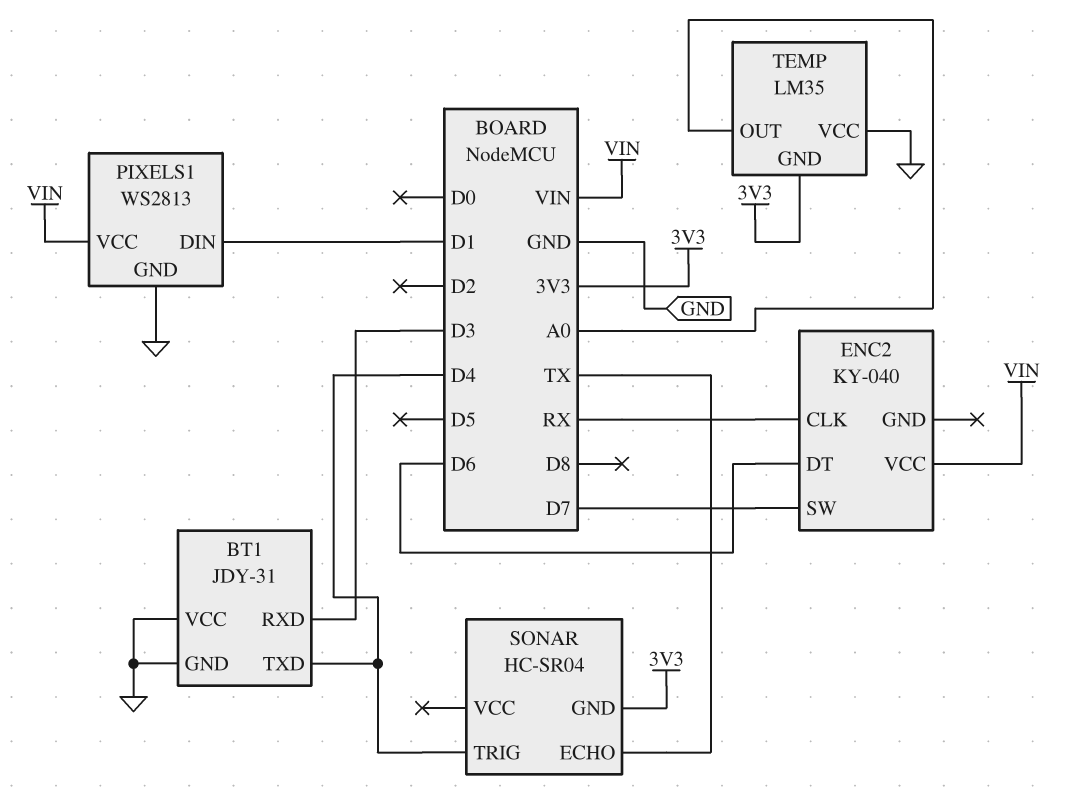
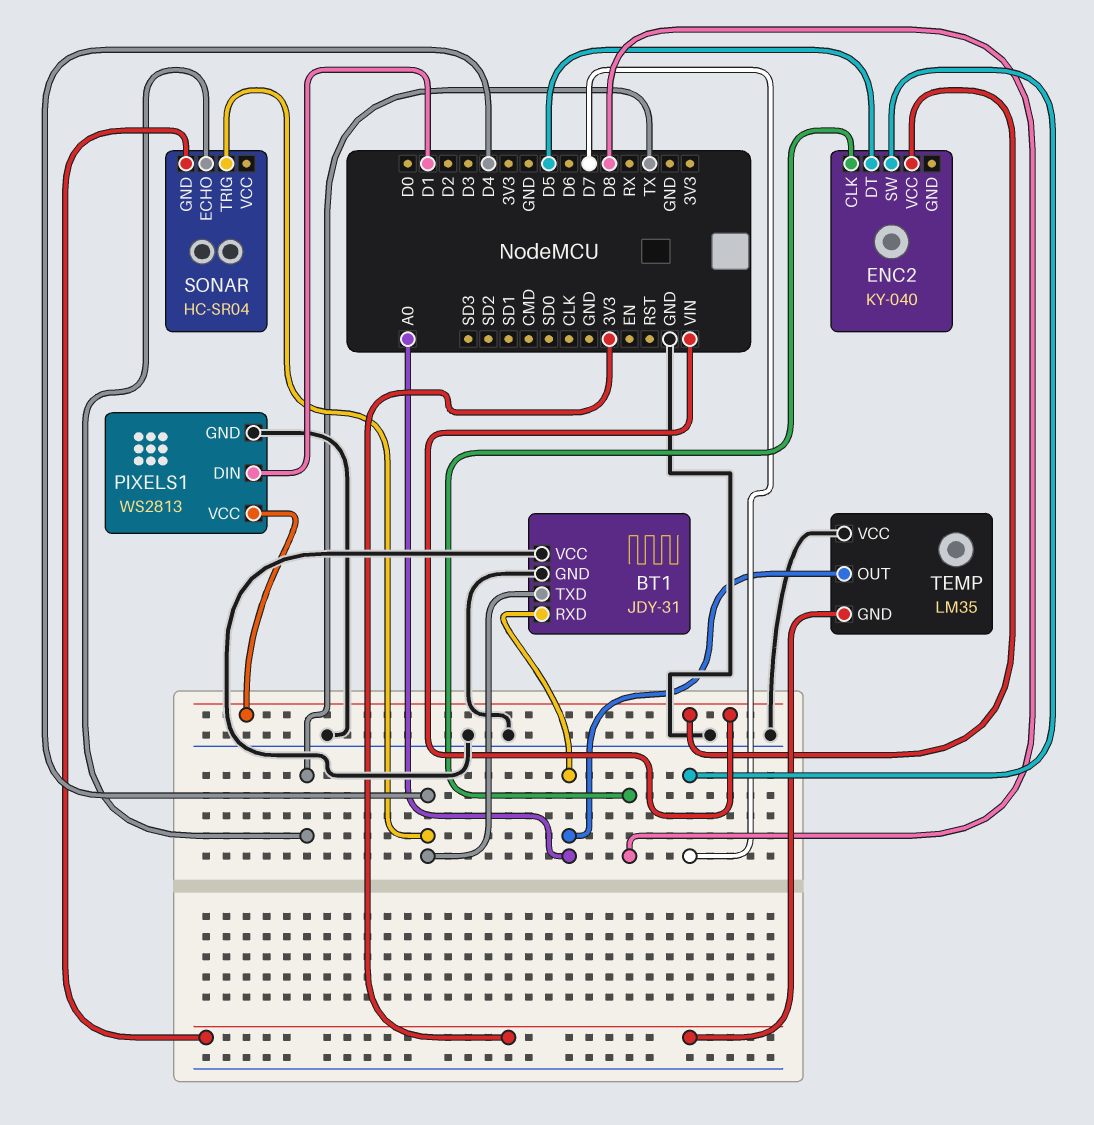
BT1 pin RXD: D3 -> A0
ENC2 pin CLK: RX -> D8
ENC2 pin DT: D6 -> D5

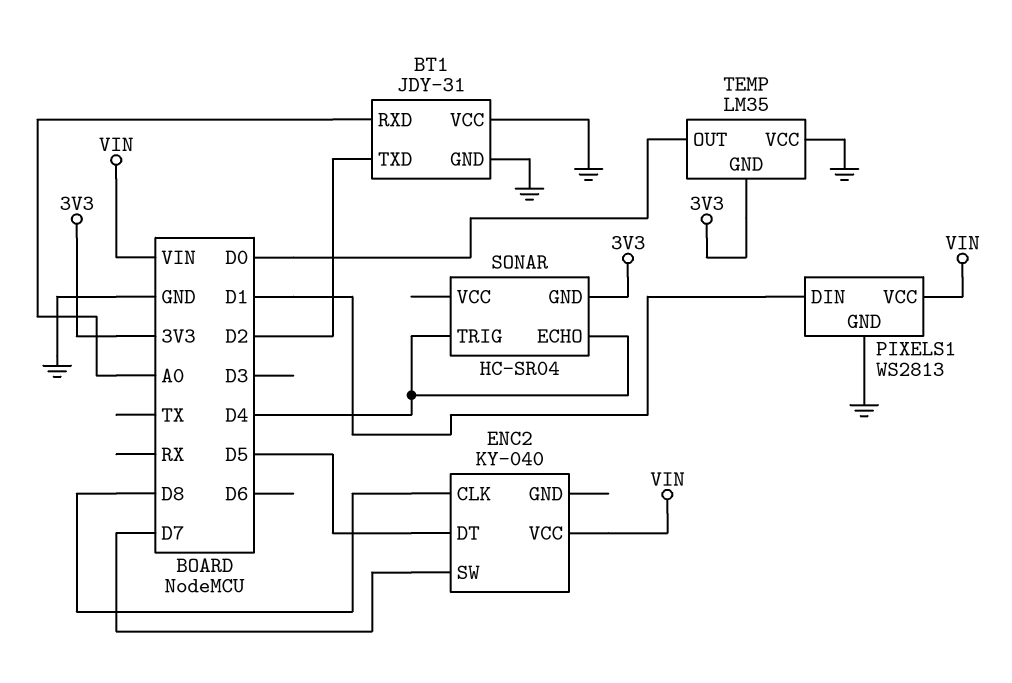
BT1 pin TXD: D4 -> D2
SONAR pin ECHO: TX -> D4
TEMP pin OUT: A0 -> D0

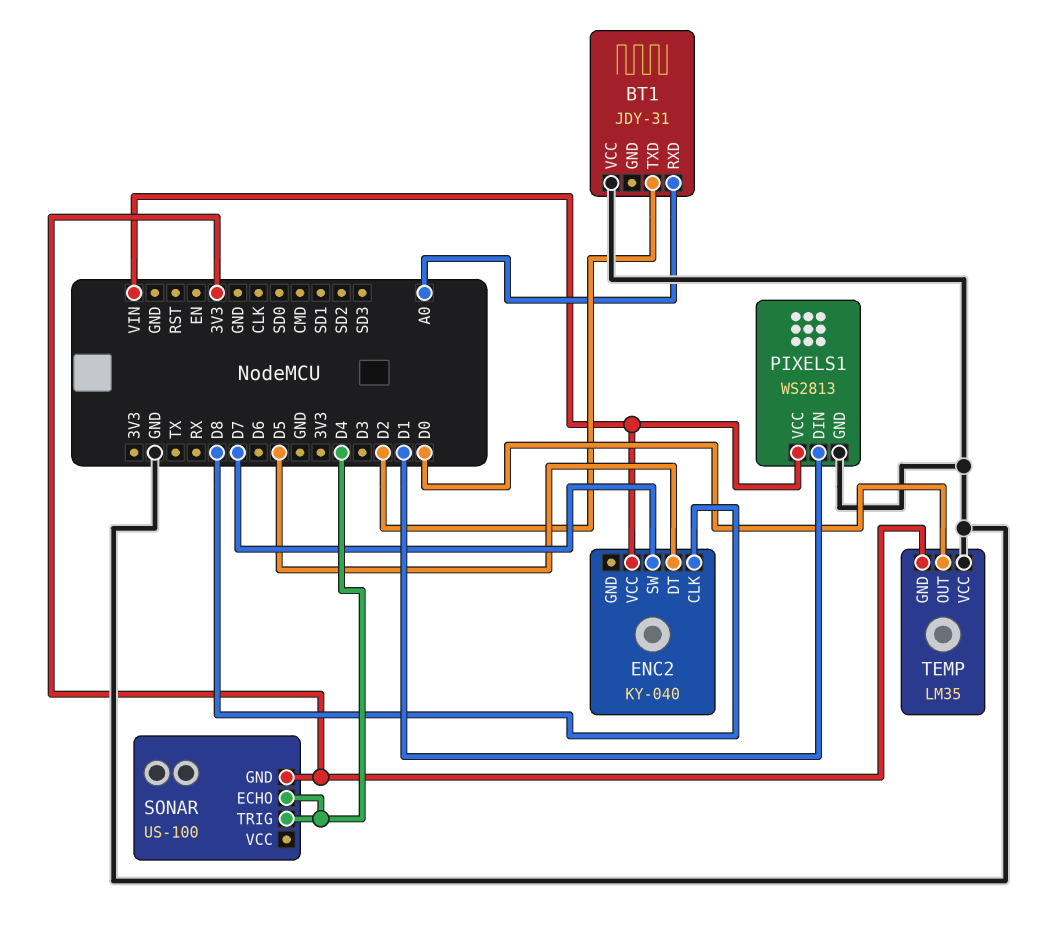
BT1 pin GND: GND -> none
SONAR: HC-SR04 -> US-100

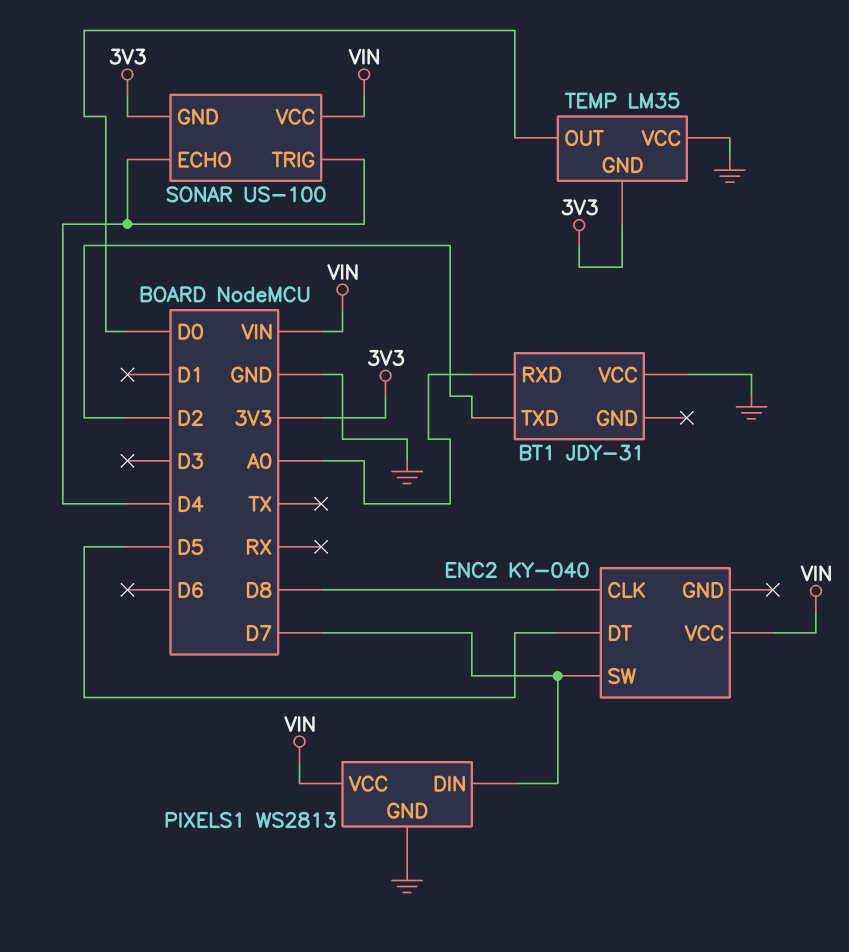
PIXELS1 pin DIN: D1 -> D7
SONAR pin VCC: none -> VIN

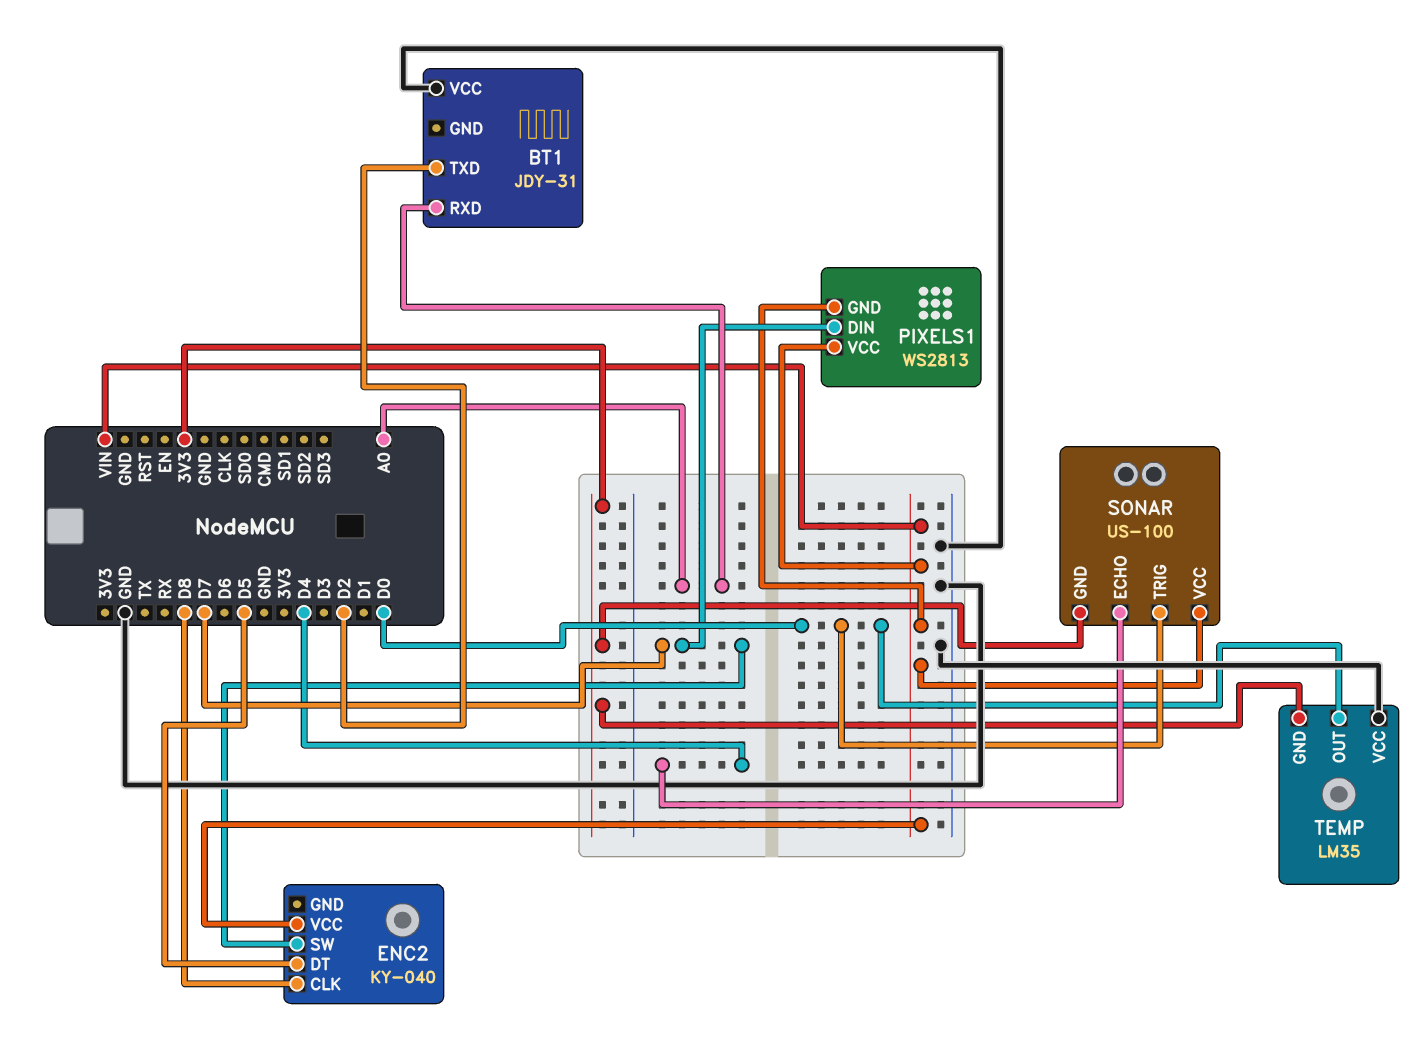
PIXELS1 pin GND: GND -> VIN
SONAR pin TRIG: D4 -> D0

